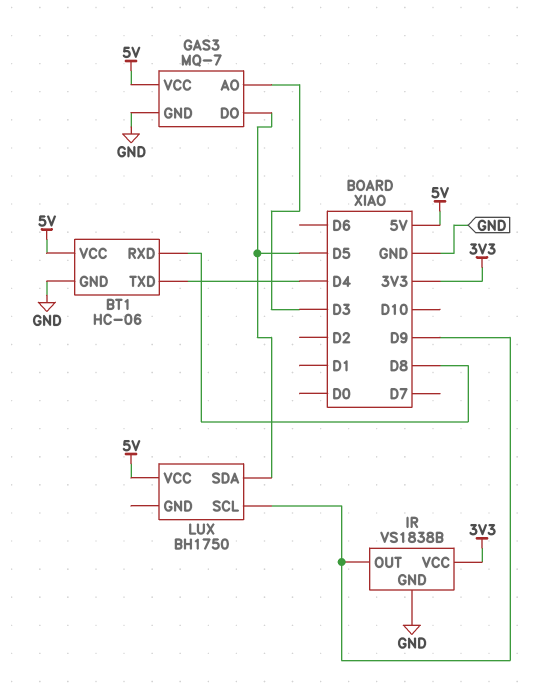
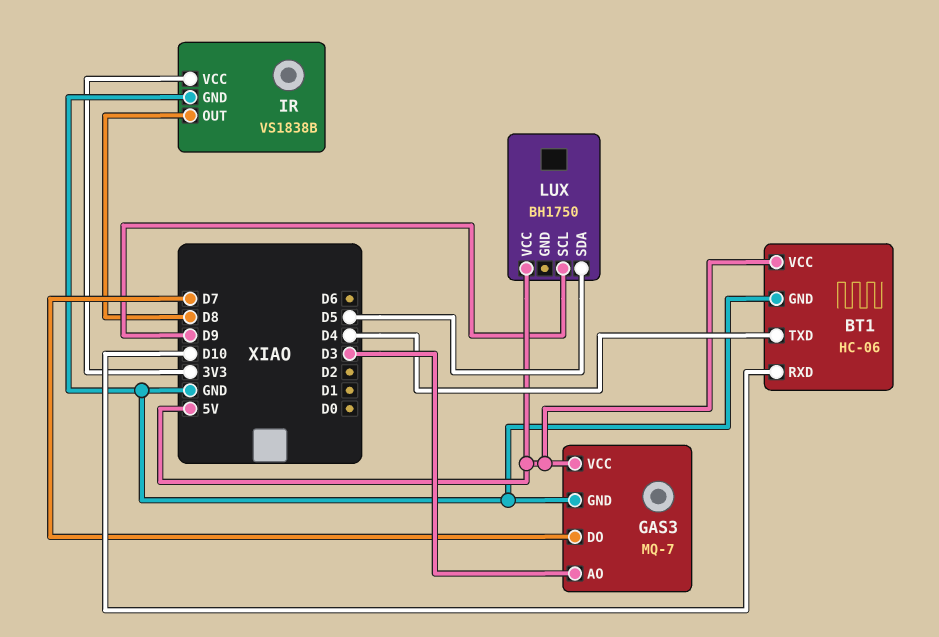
BT1 pin RXD: D8 -> D10
GAS3 pin DO: D5 -> D7
IR pin OUT: D9 -> D8

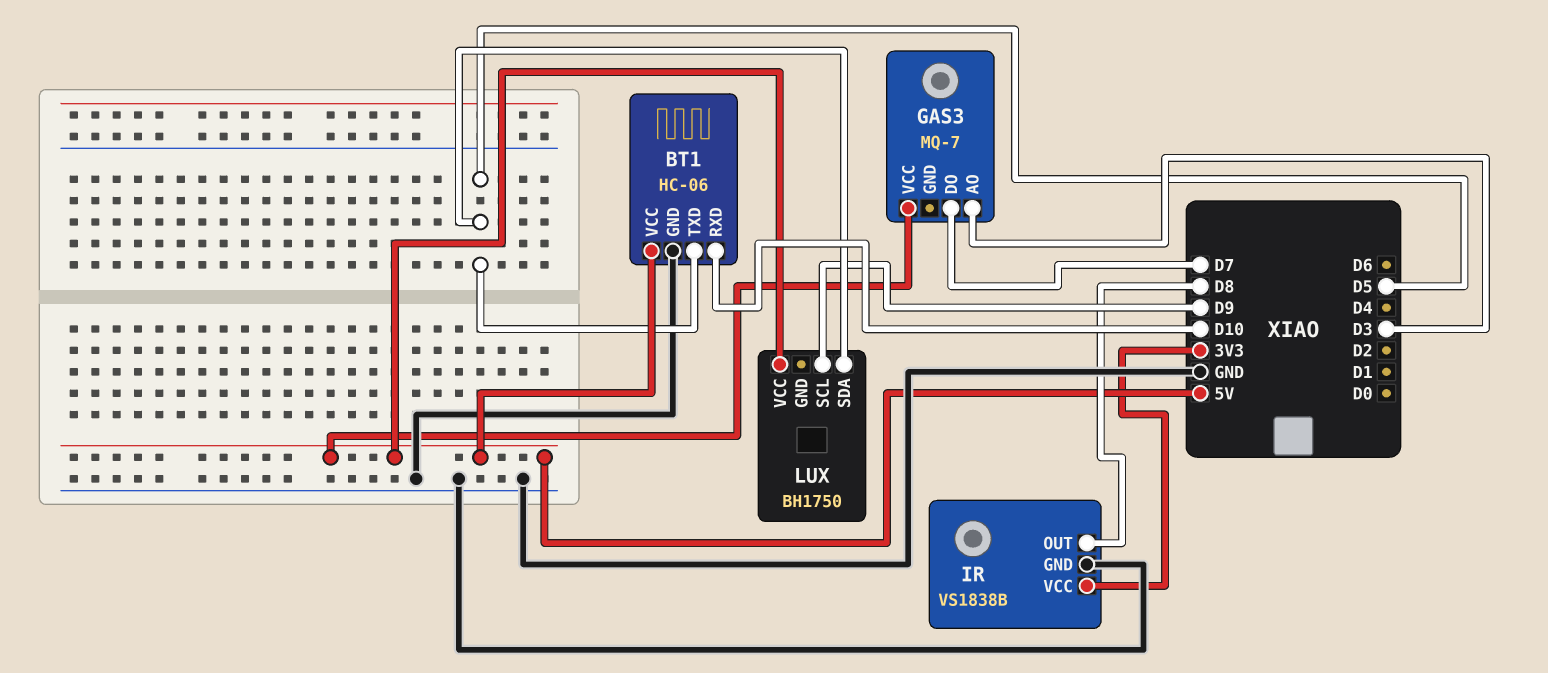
BT1 pin TXD: D4 -> D5
GAS3 pin GND: GND -> none

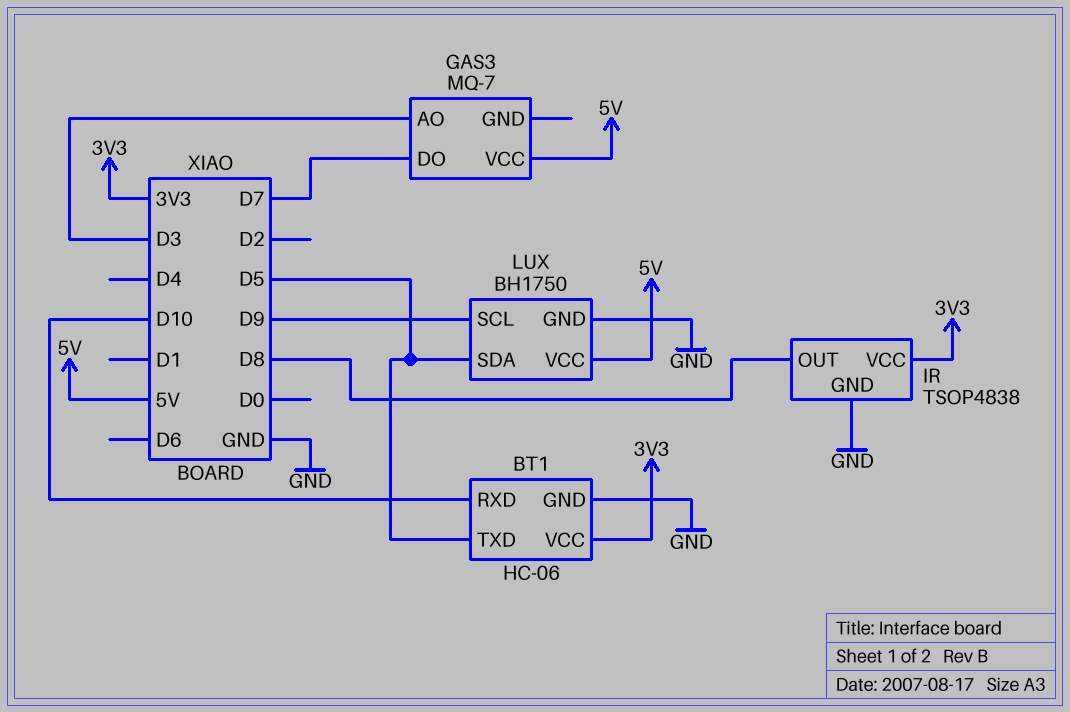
BT1 pin VCC: 5V -> 3V3
IR: VS1838B -> TSOP4838
LUX pin GND: none -> GND

